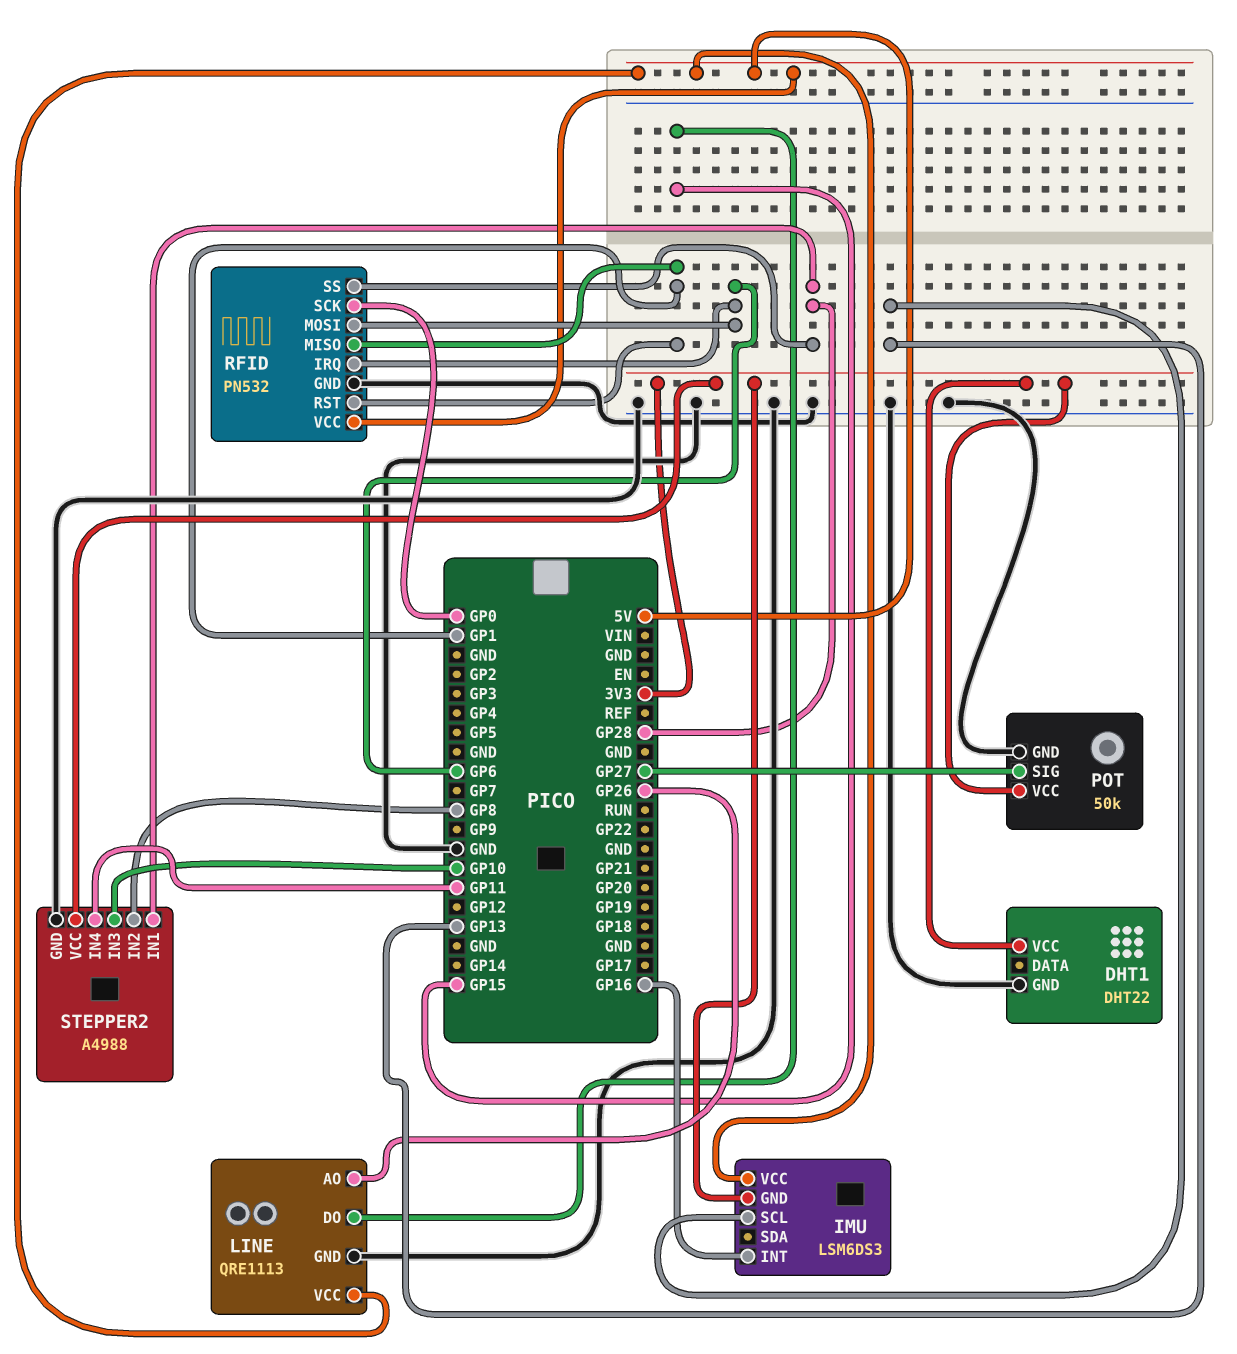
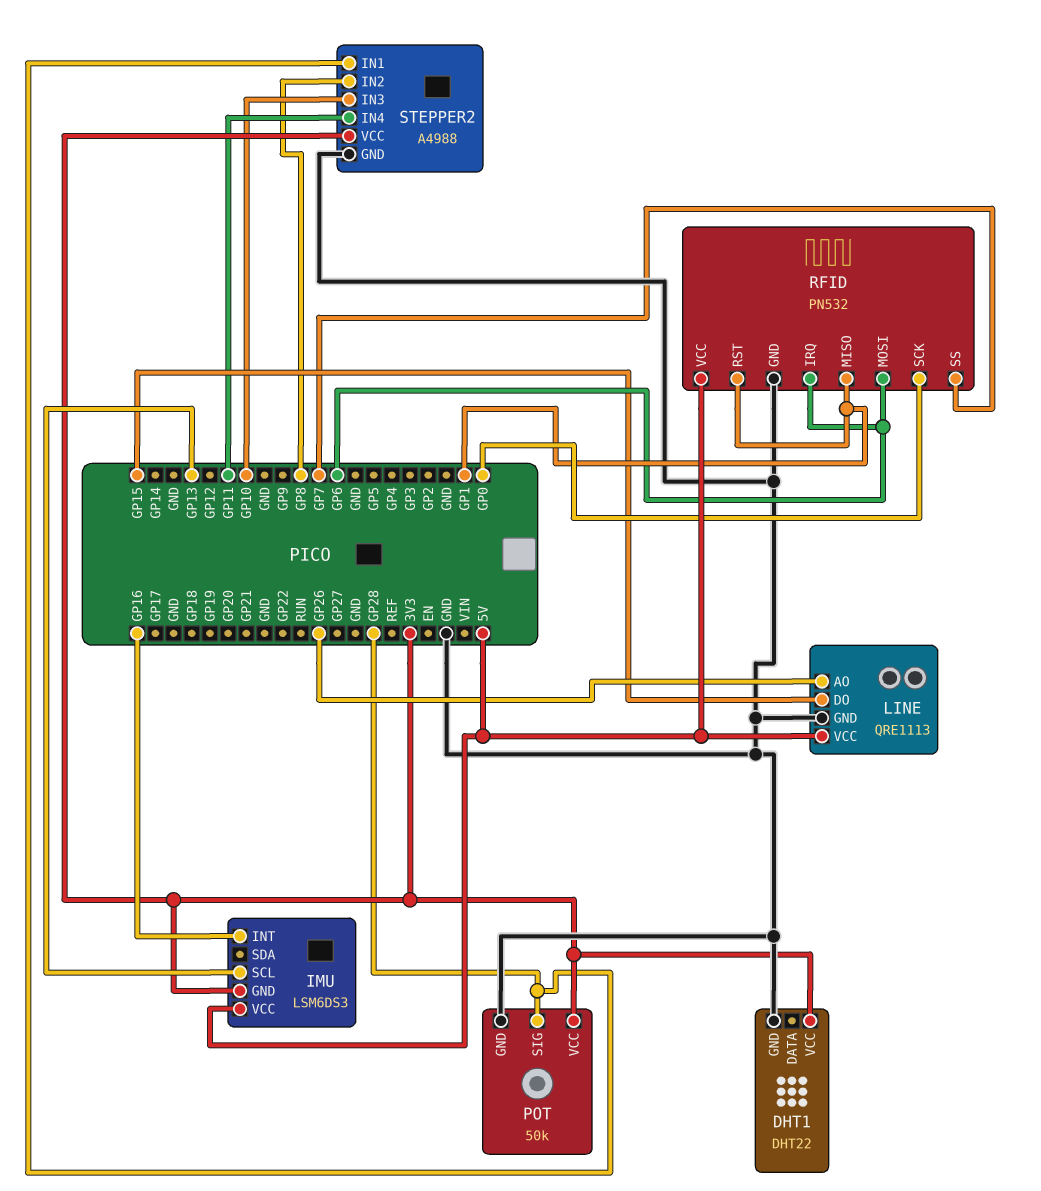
POT pin SIG: GP27 -> GP28
RFID pin SS: GP28 -> GP7

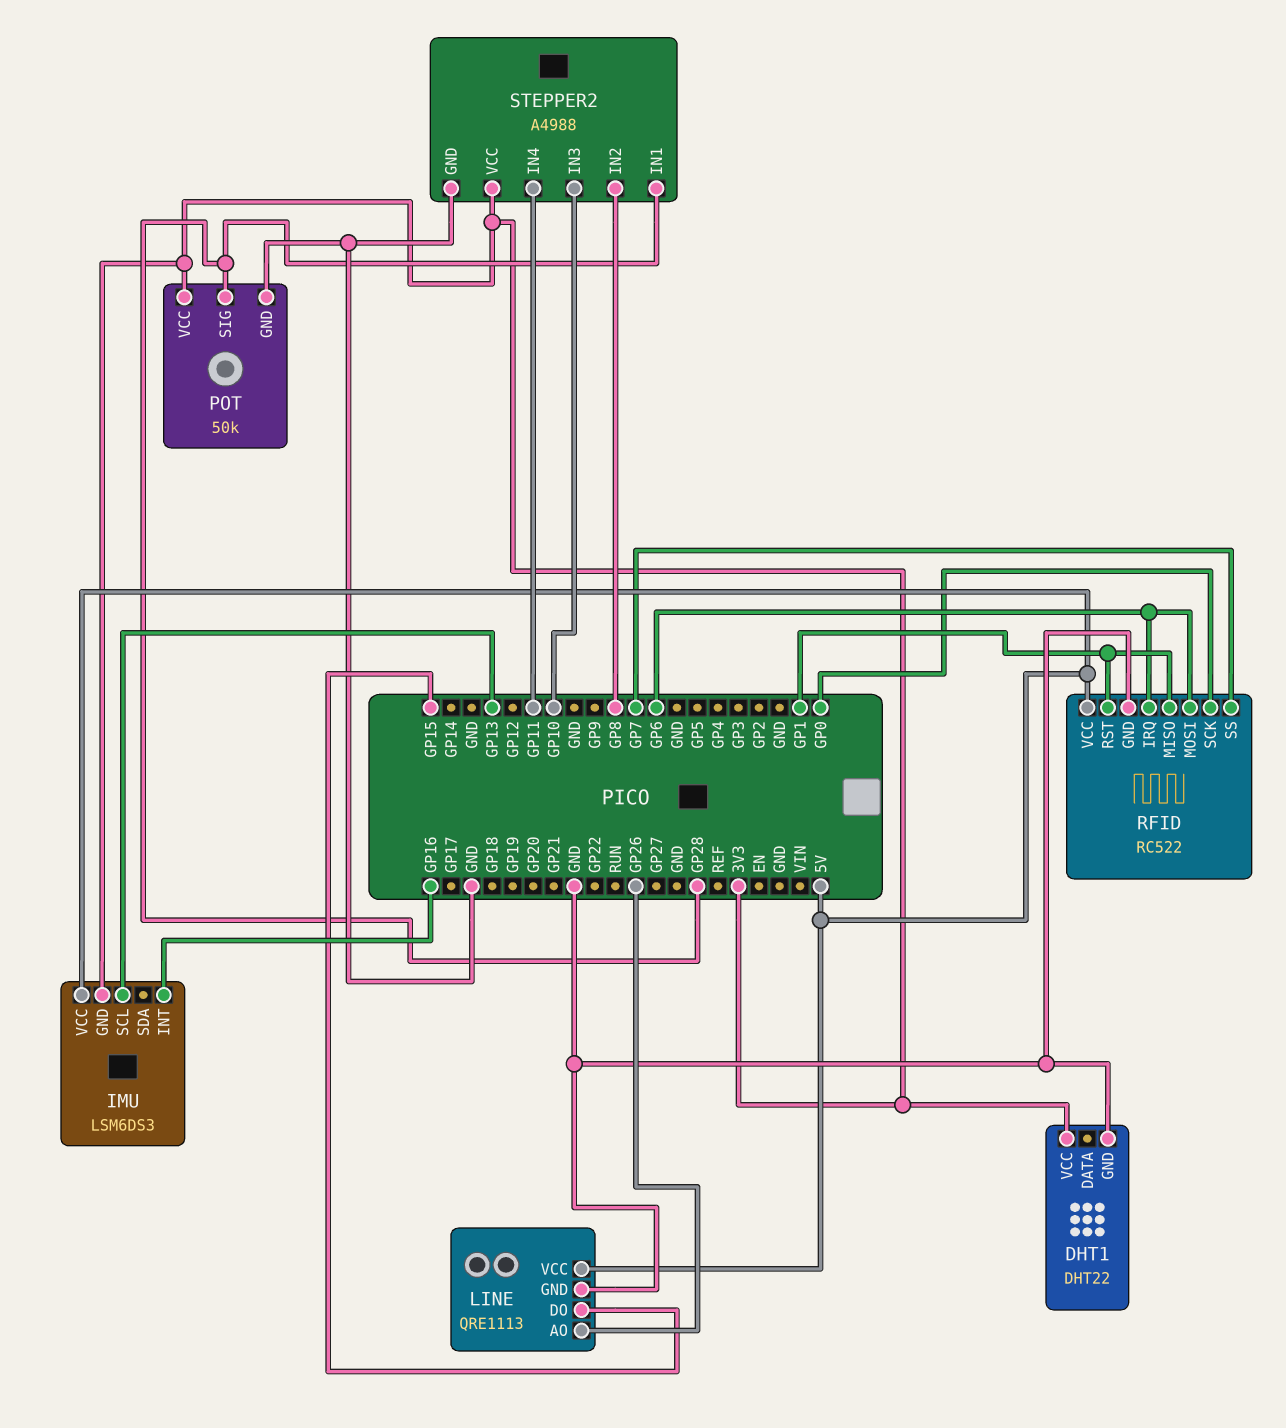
RFID: PN532 -> RC522

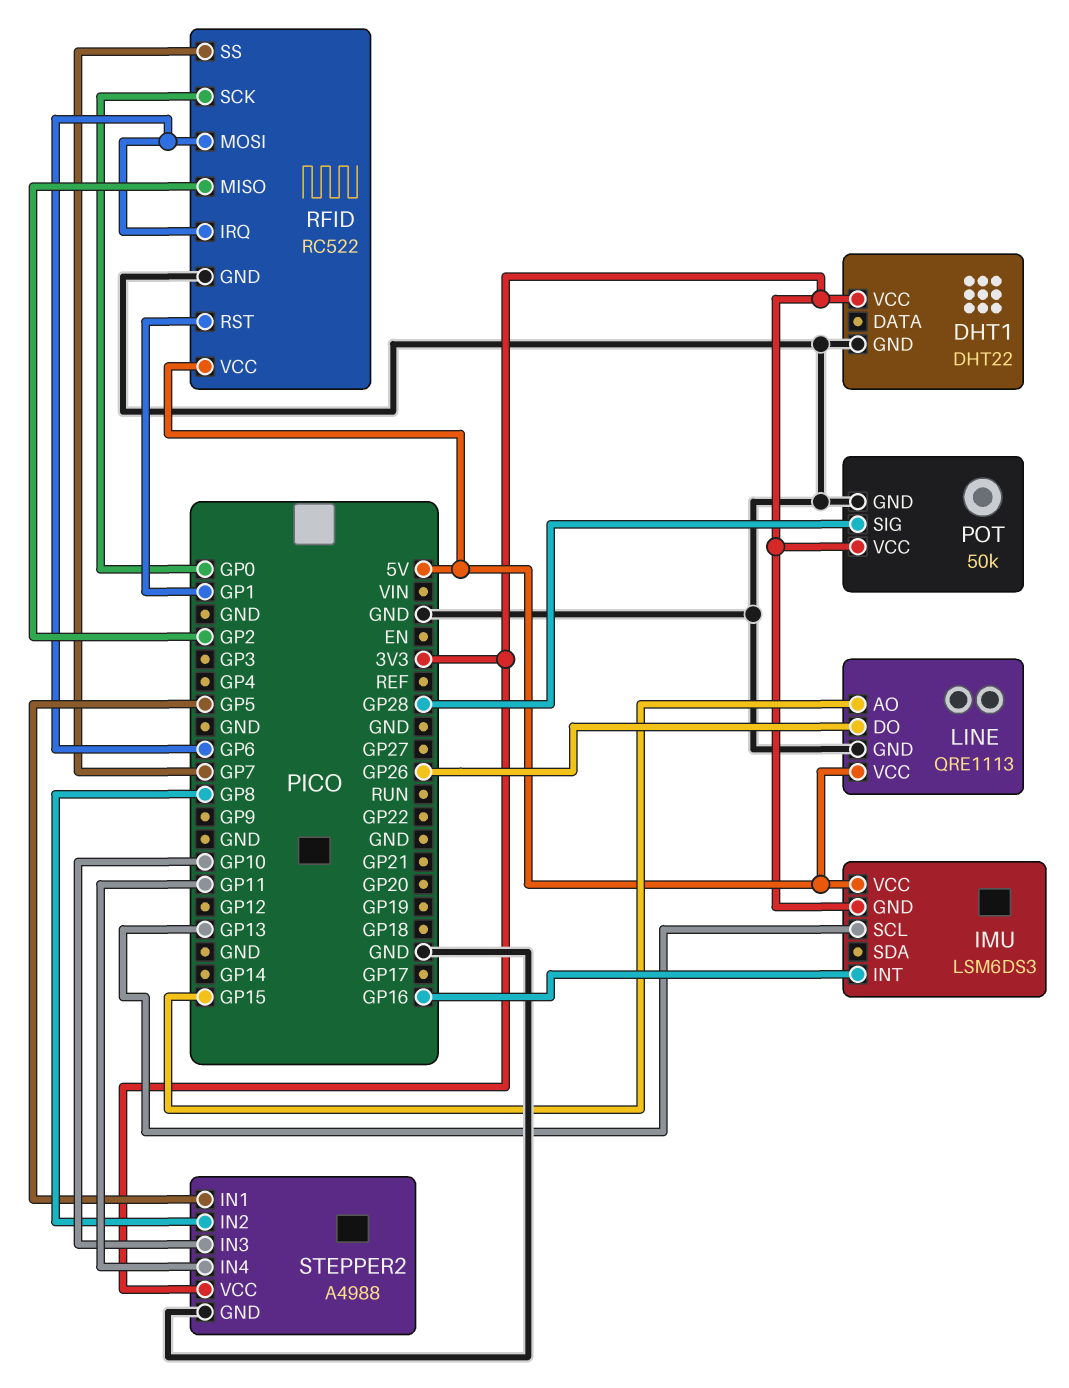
LINE pin AO: GP26 -> GP15
LINE pin DO: GP15 -> GP26
RFID pin MISO: GP1 -> GP2
STEPPER2 pin IN1: GP28 -> GP5

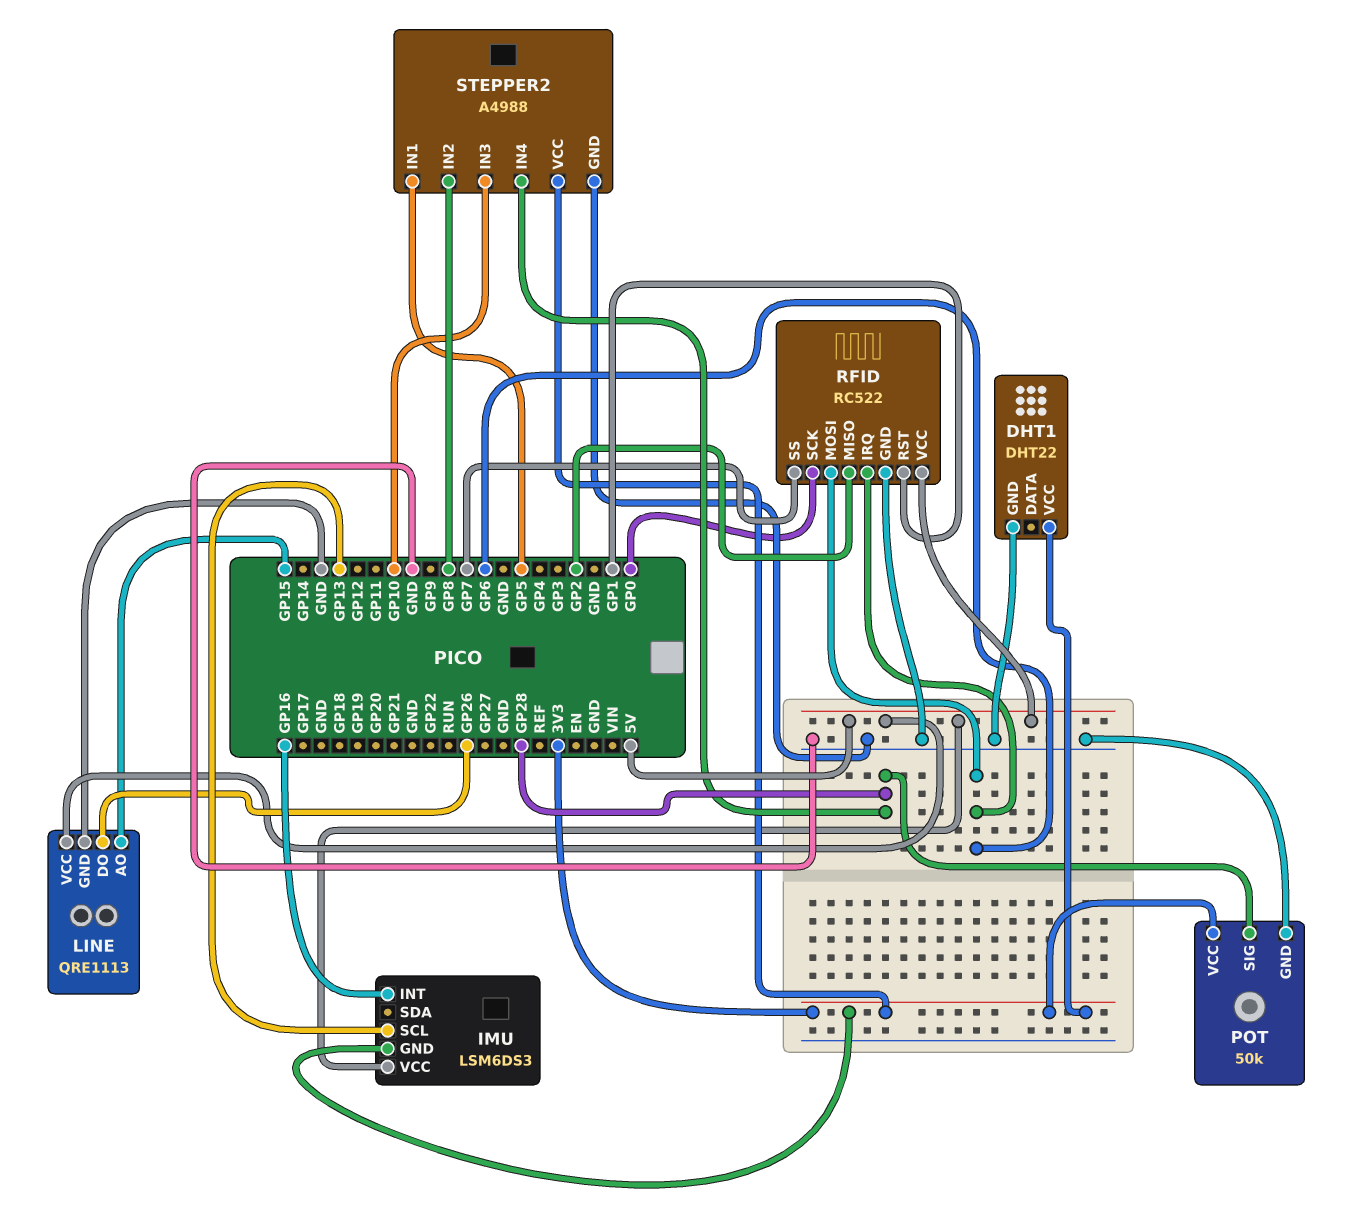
STEPPER2 pin IN4: GP11 -> GP28

